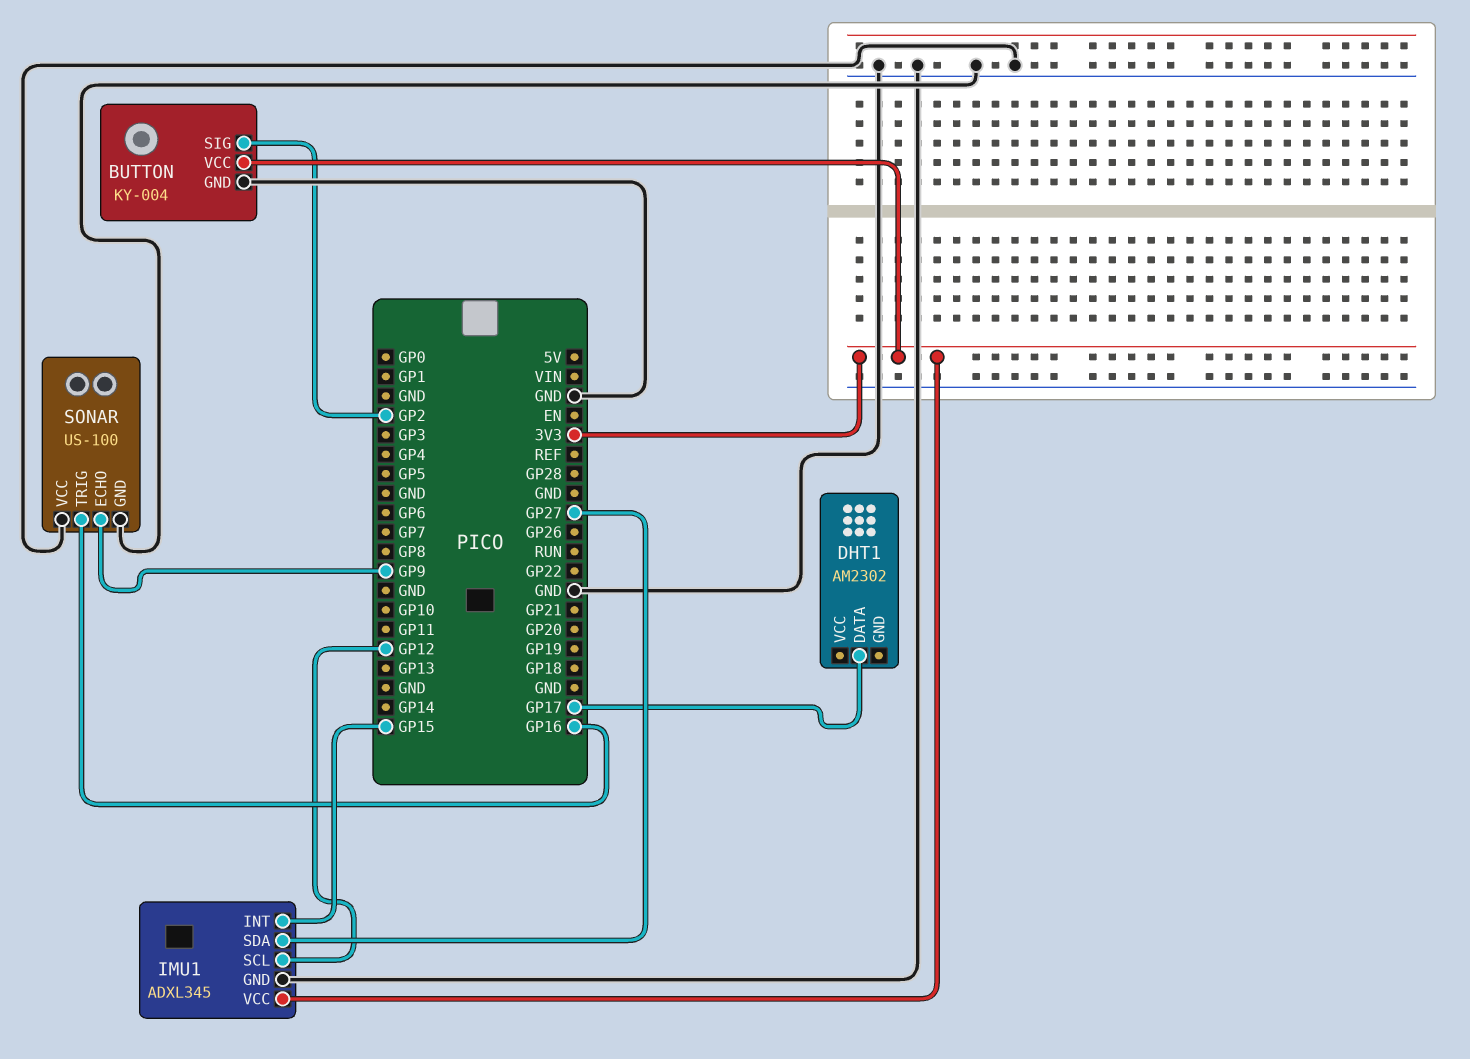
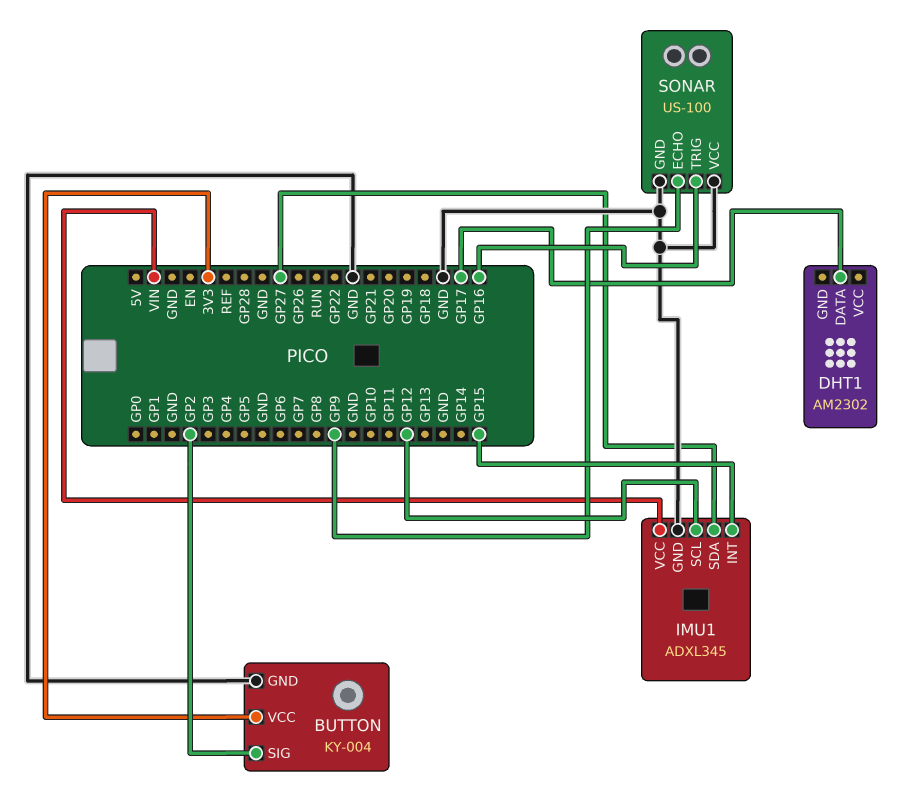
IMU1 pin VCC: 3V3 -> VIN

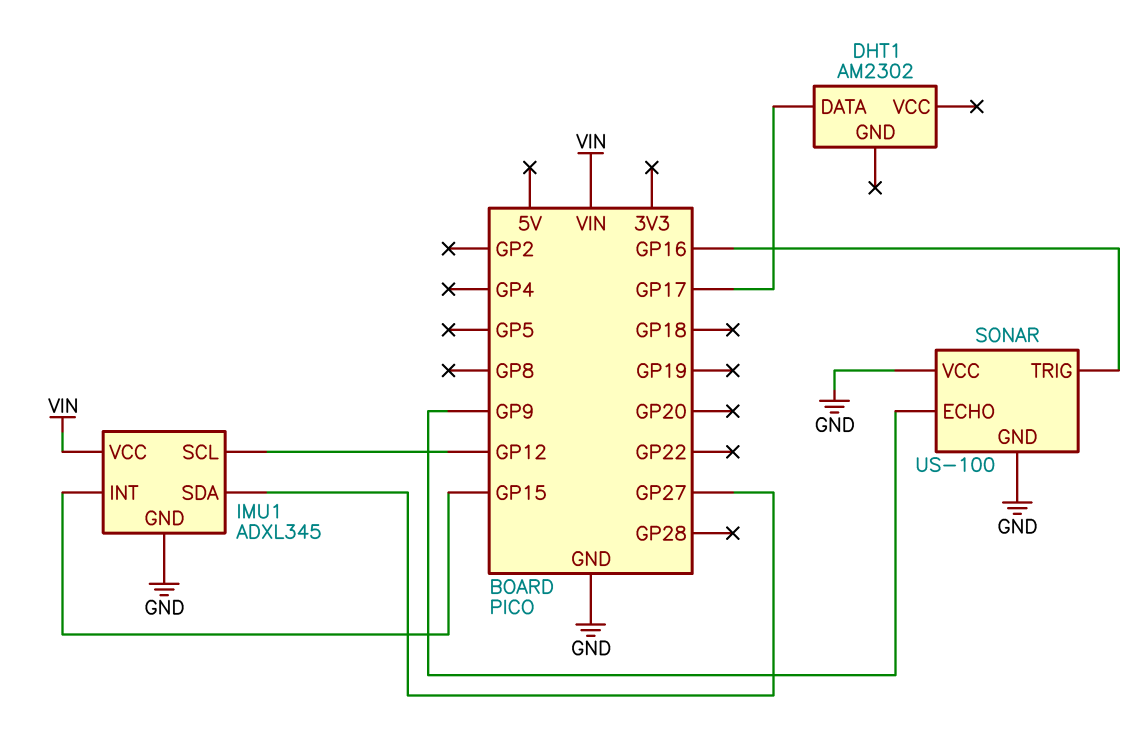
BUTTON: KY-004 -> none
BUTTON pin GND: GND -> none
BUTTON pin SIG: GP2 -> none
BUTTON pin VCC: 3V3 -> none

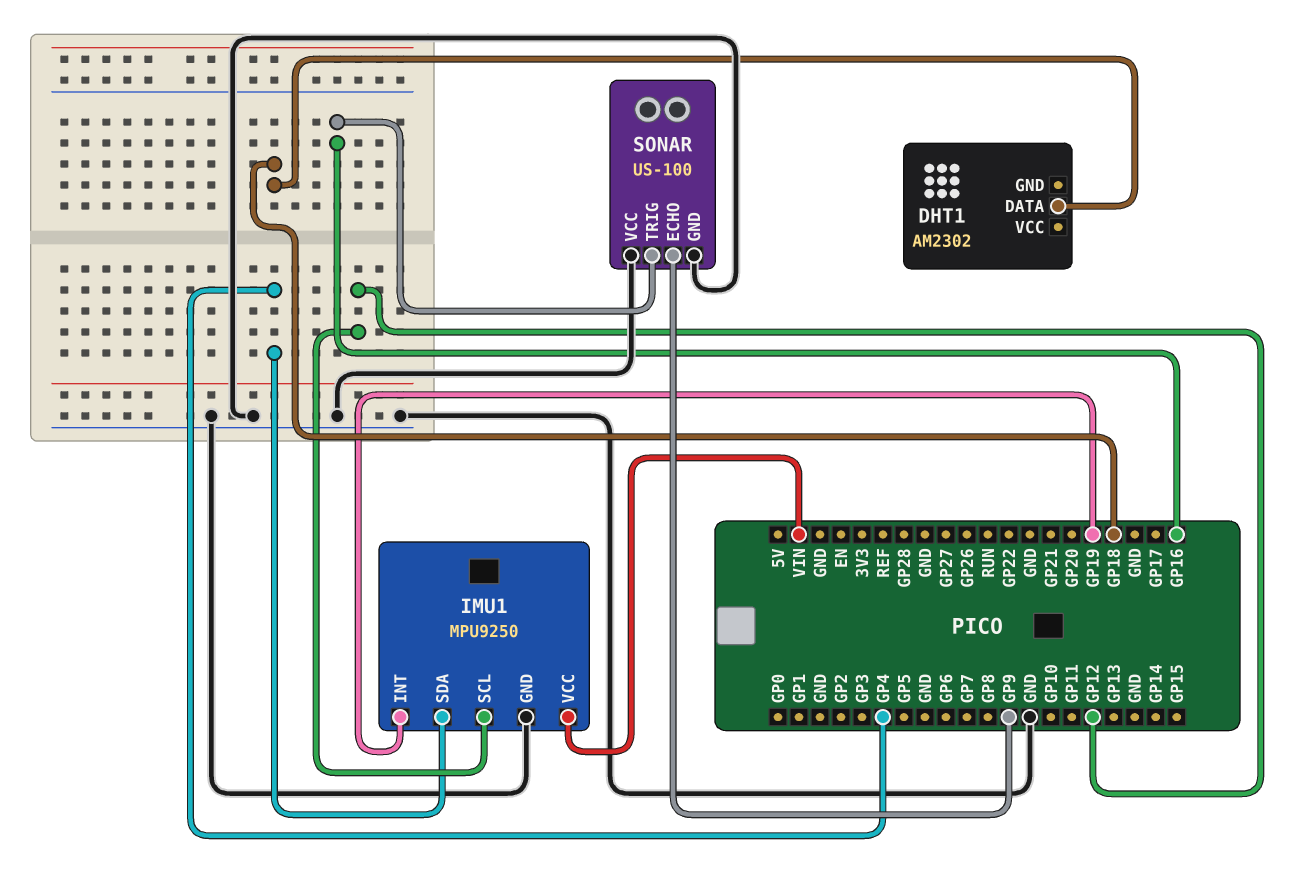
DHT1 pin DATA: GP17 -> GP18
IMU1: ADXL345 -> MPU9250
IMU1 pin INT: GP15 -> GP19
IMU1 pin SDA: GP27 -> GP4

